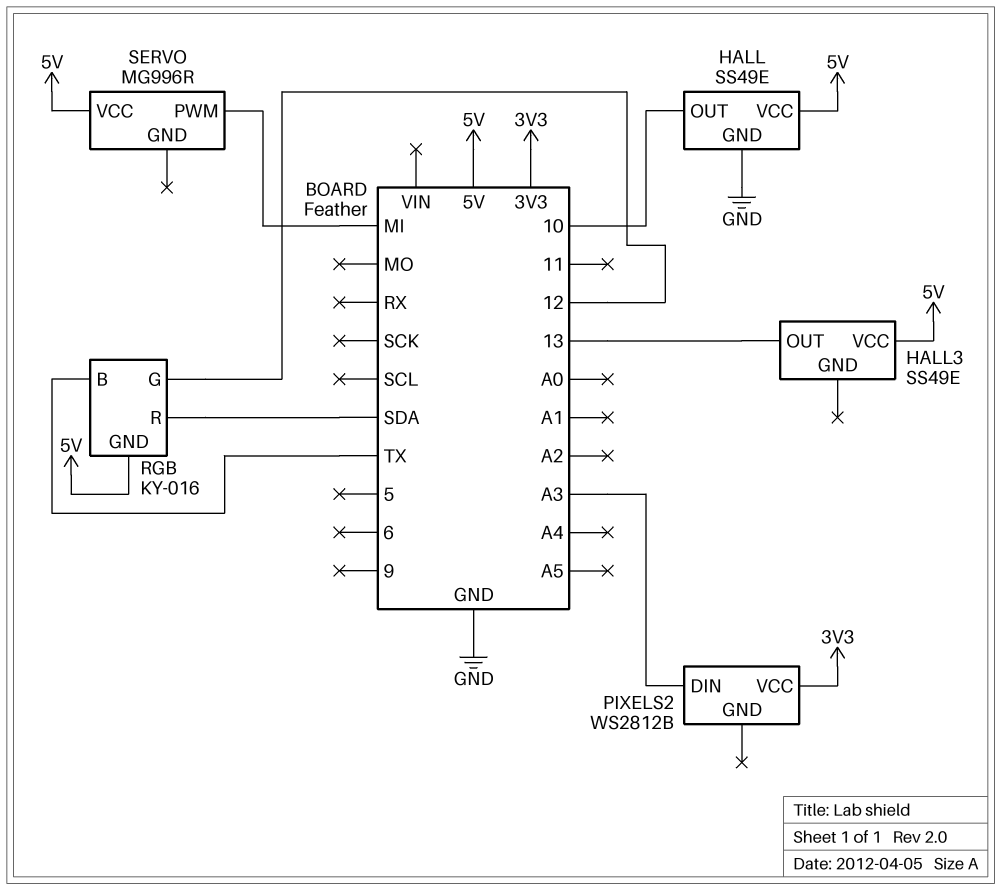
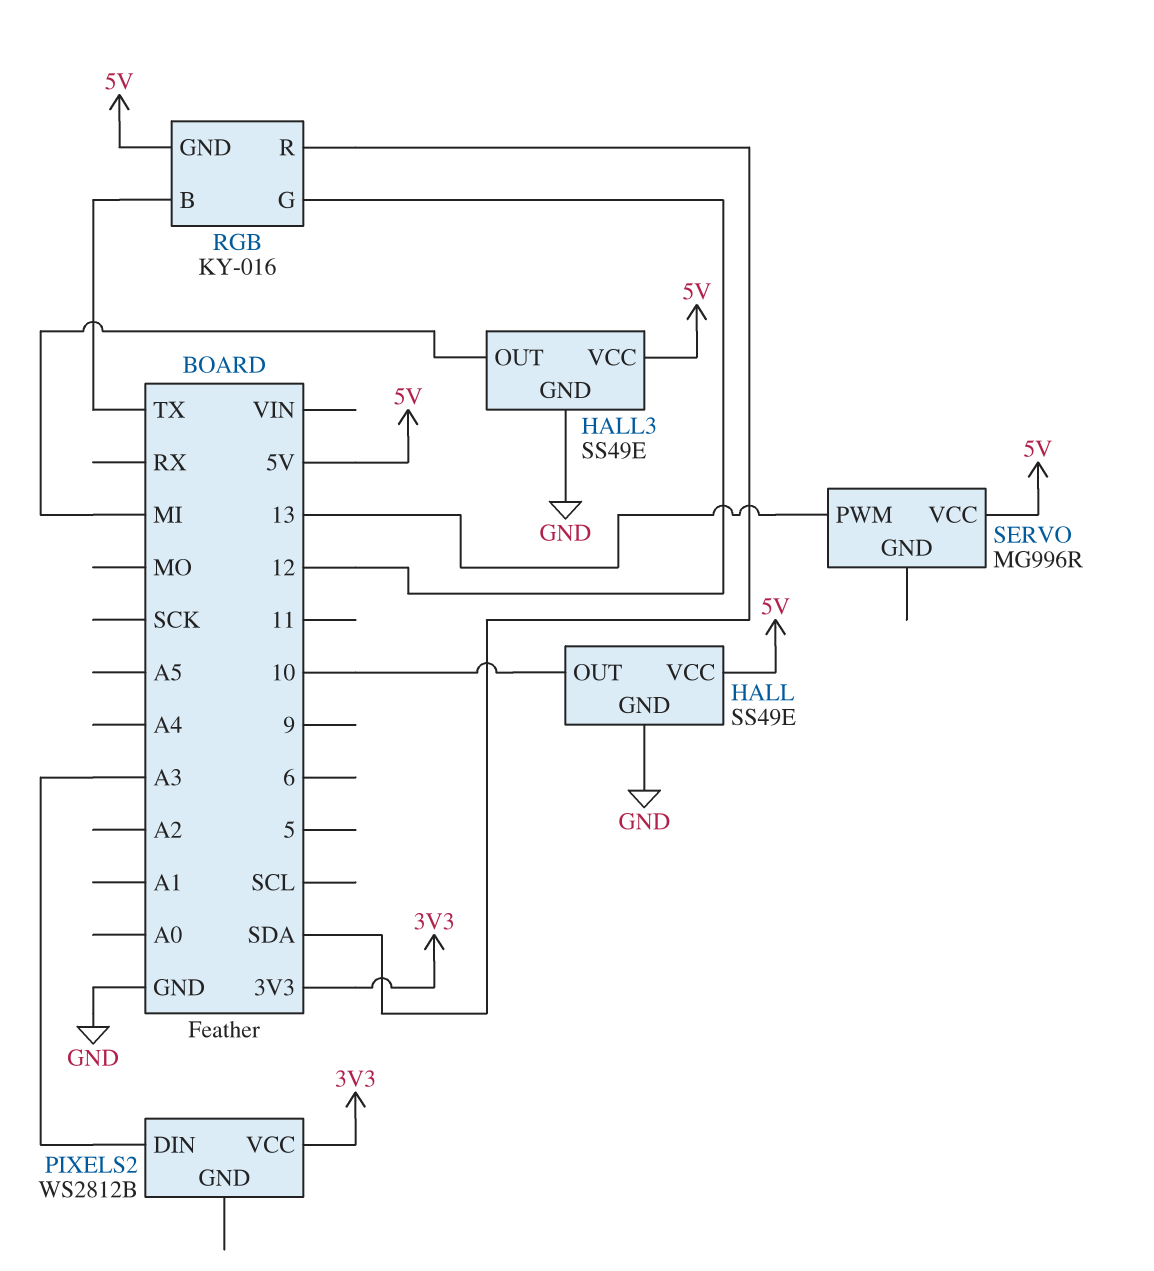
HALL3 pin GND: none -> GND
HALL3 pin OUT: 13 -> MI
SERVO pin PWM: MI -> 13

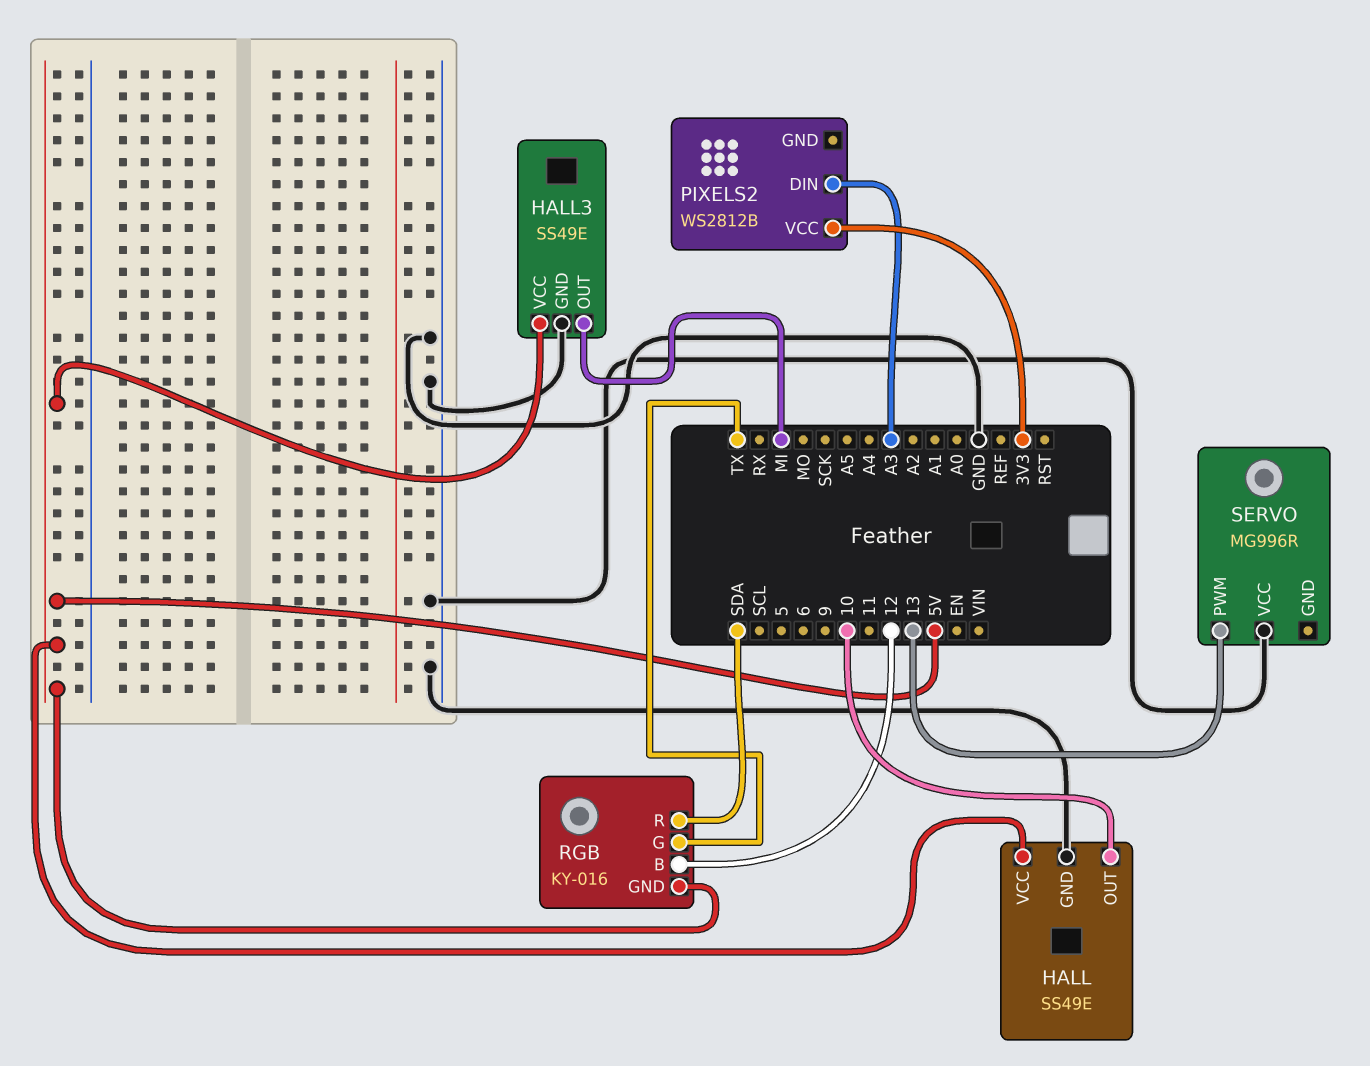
RGB pin B: TX -> 12
RGB pin G: 12 -> TX
SERVO pin VCC: 5V -> GND

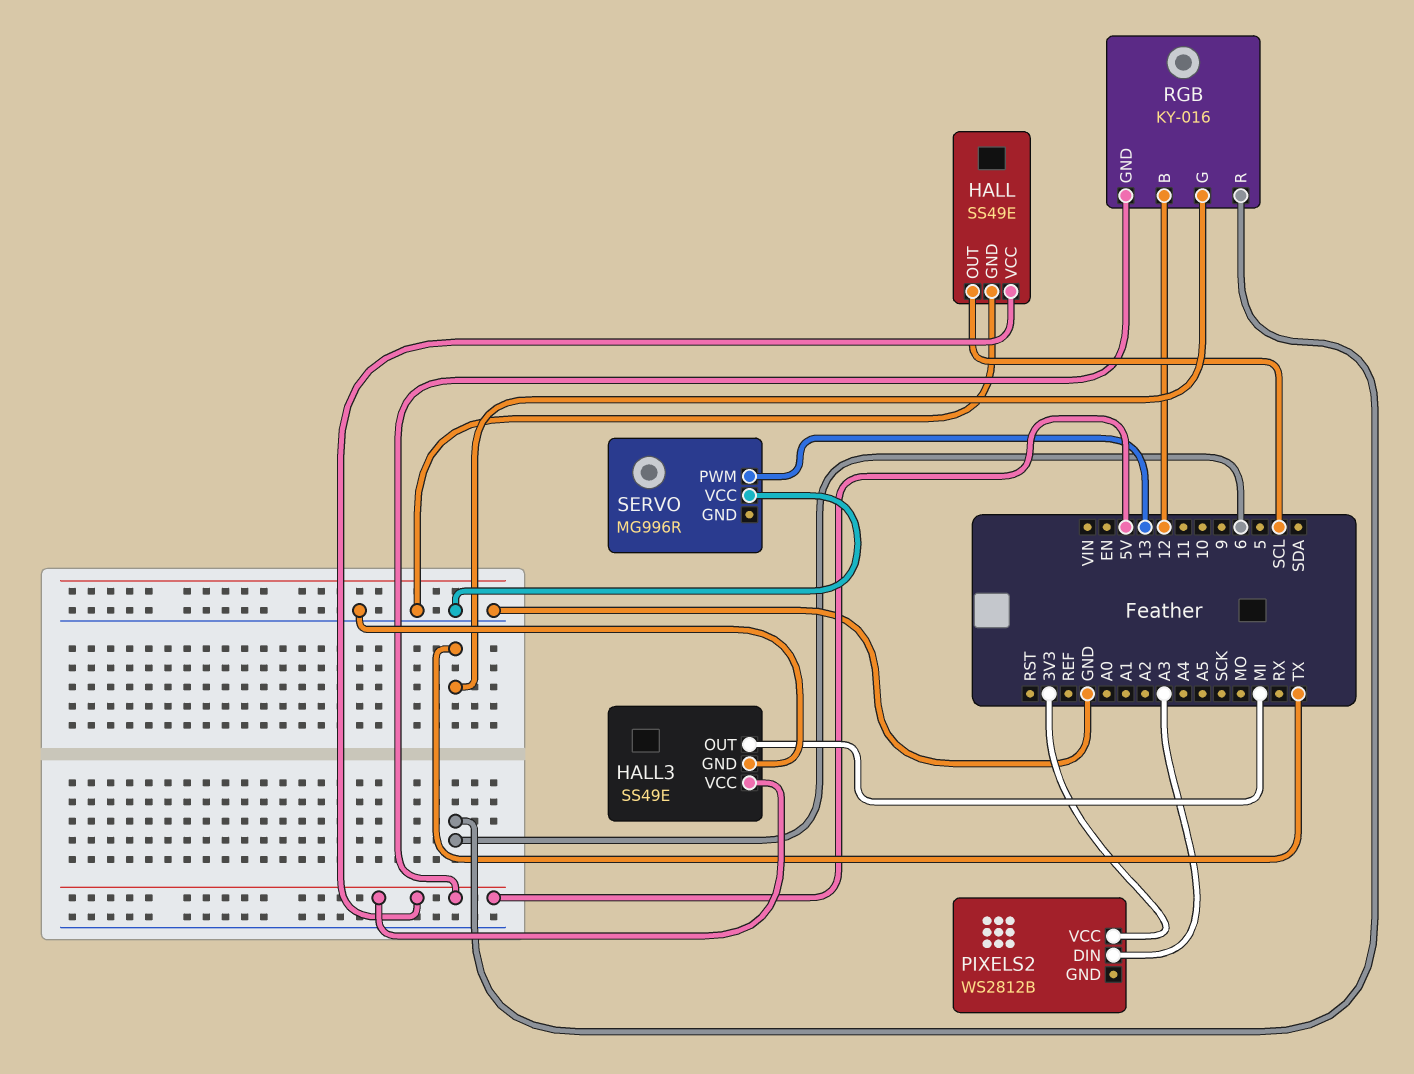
HALL pin OUT: 10 -> SCL
RGB pin R: SDA -> 6

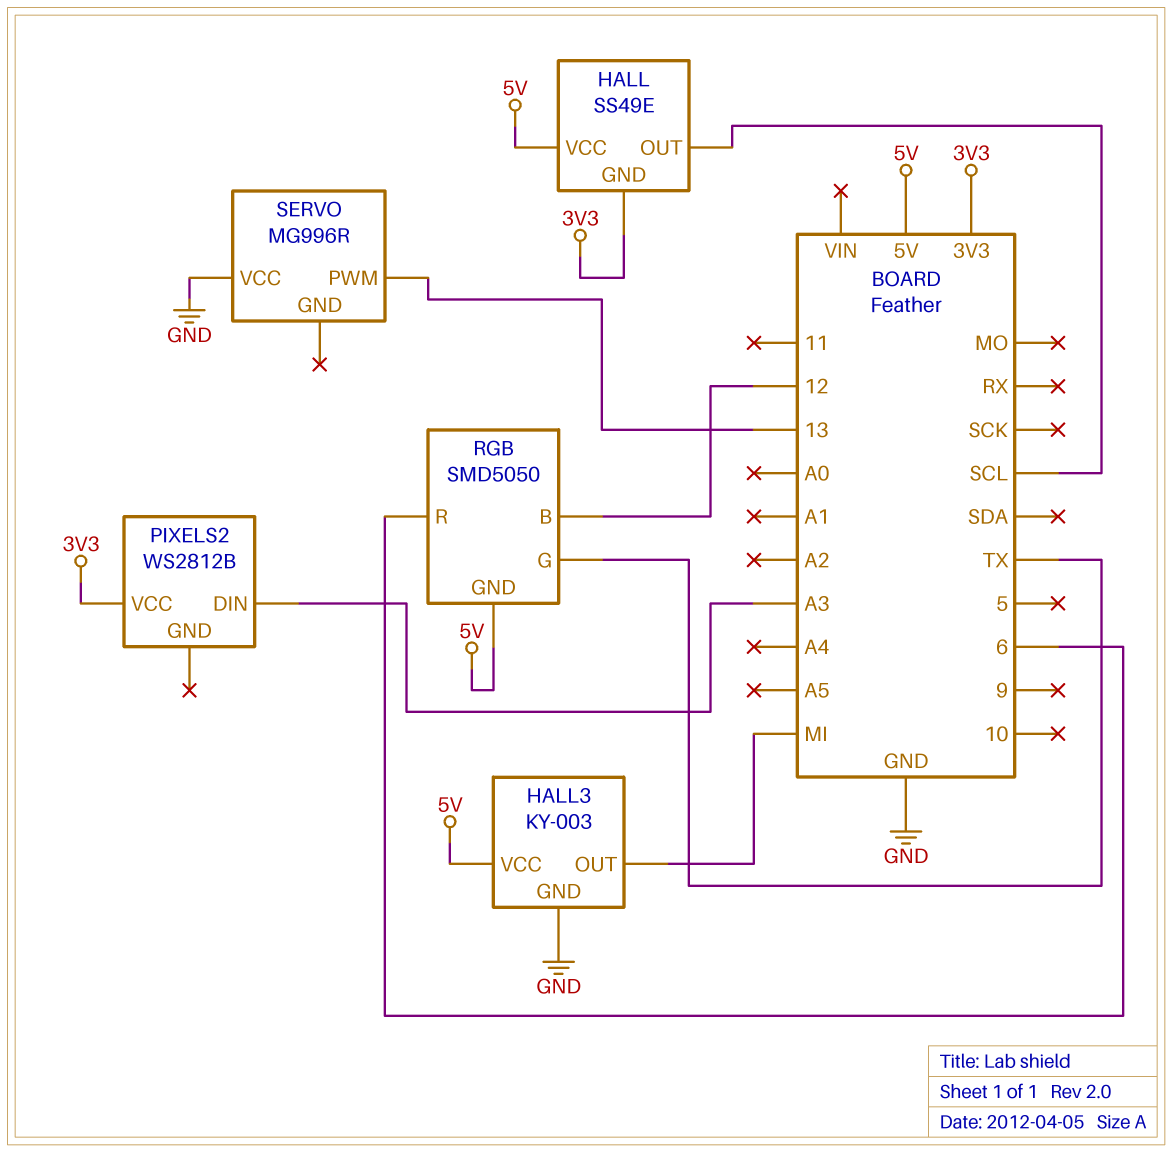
HALL pin GND: GND -> 3V3
HALL3: SS49E -> KY-003
RGB: KY-016 -> SMD5050

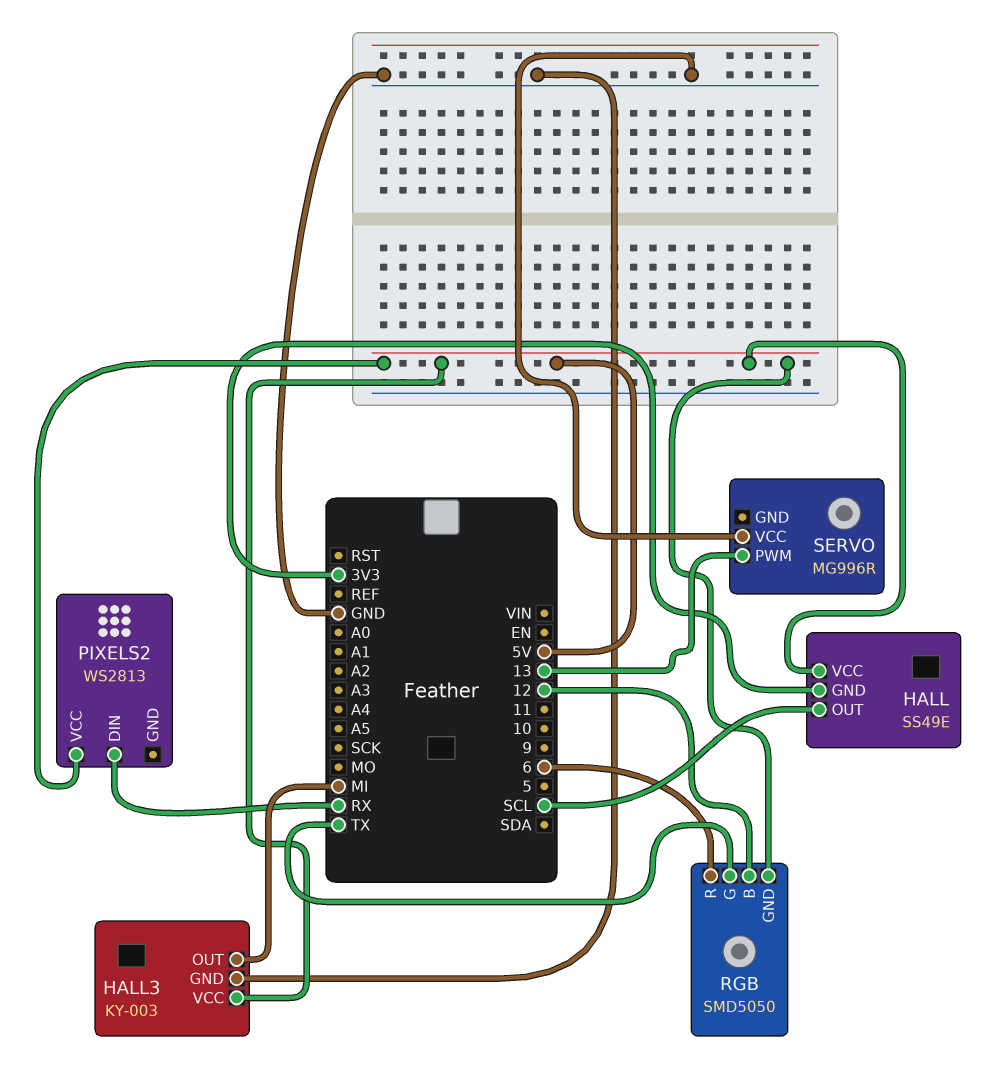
PIXELS2: WS2812B -> WS2813
PIXELS2 pin DIN: A3 -> RX
PIXELS2 pin VCC: 3V3 -> 5V

